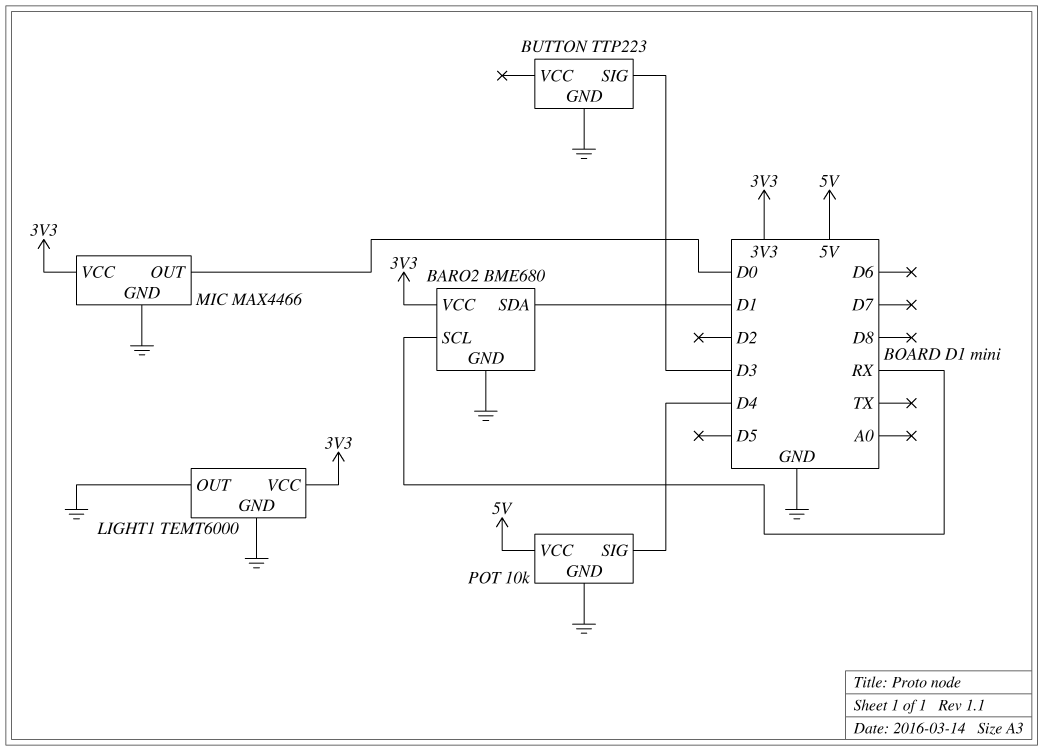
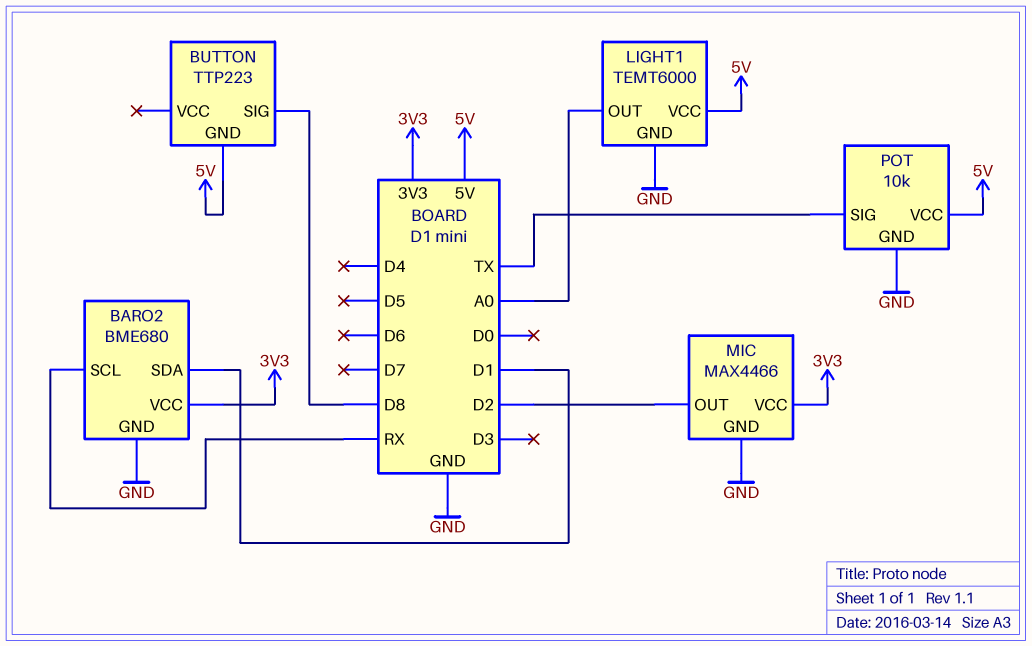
BUTTON pin GND: GND -> 5V
BUTTON pin SIG: D3 -> D8
LIGHT1 pin OUT: GND -> A0
LIGHT1 pin VCC: 3V3 -> 5V
MIC pin OUT: D0 -> D2
POT pin SIG: D4 -> TX

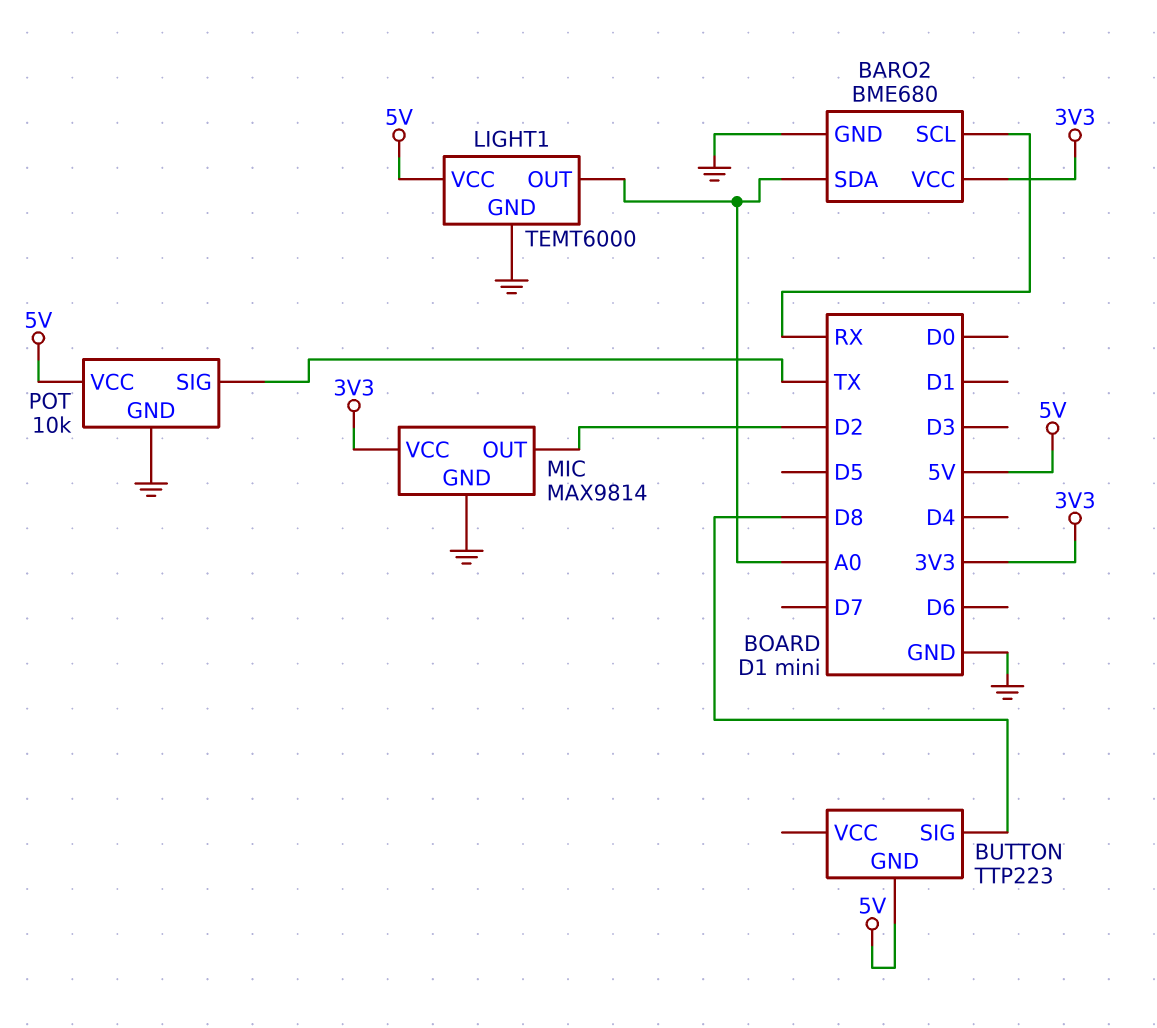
BARO2 pin SDA: D1 -> A0
MIC: MAX4466 -> MAX9814

